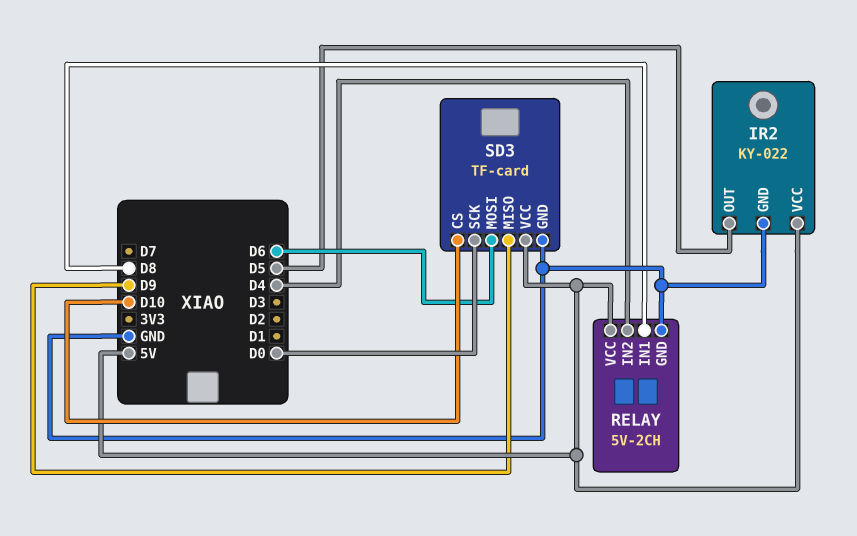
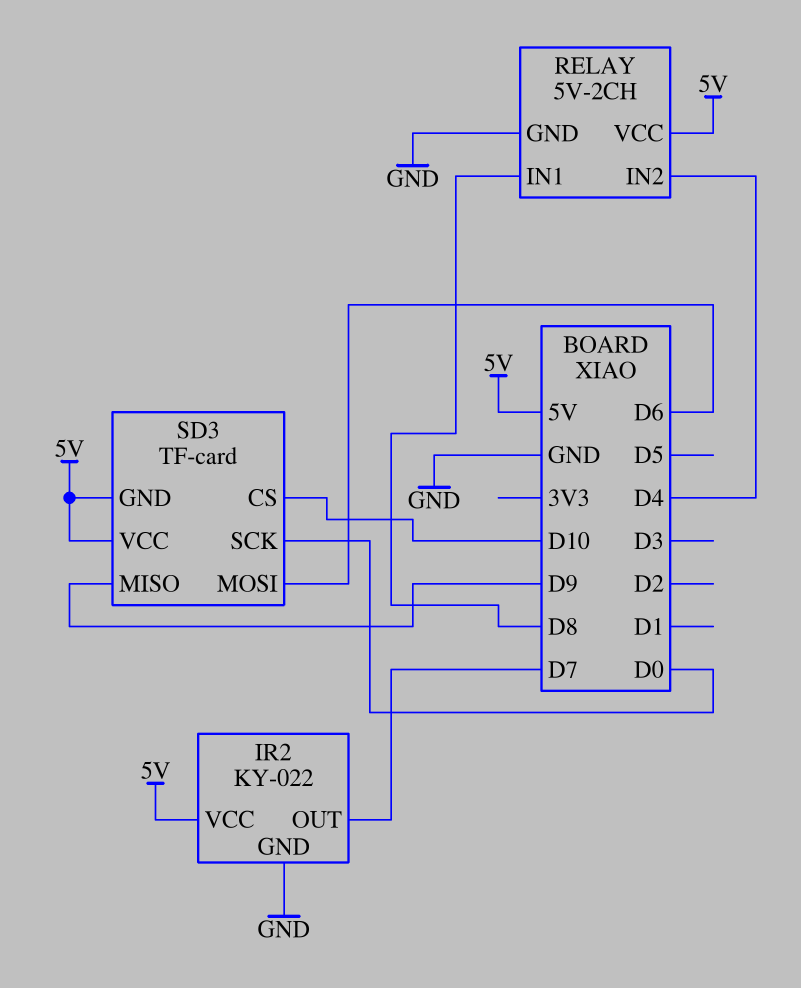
IR2 pin OUT: D5 -> D7
SD3 pin GND: GND -> 5V

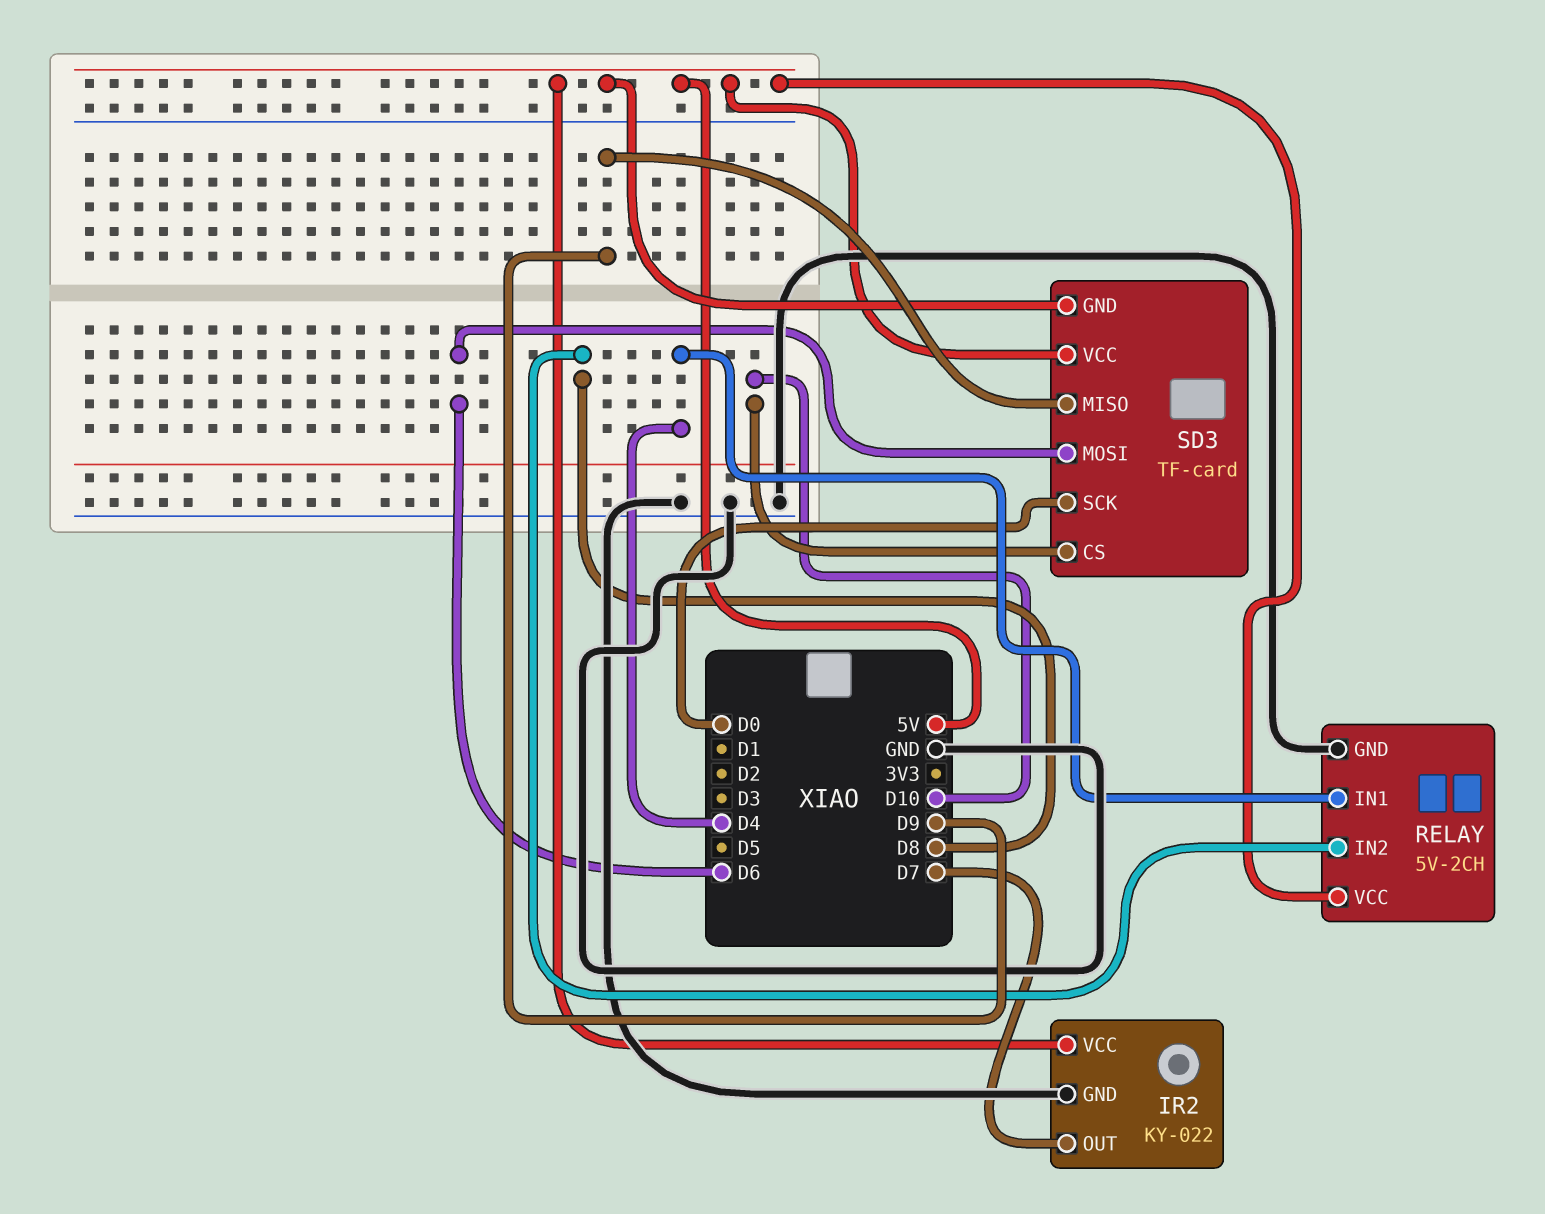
RELAY pin IN1: D8 -> D4
RELAY pin IN2: D4 -> D8

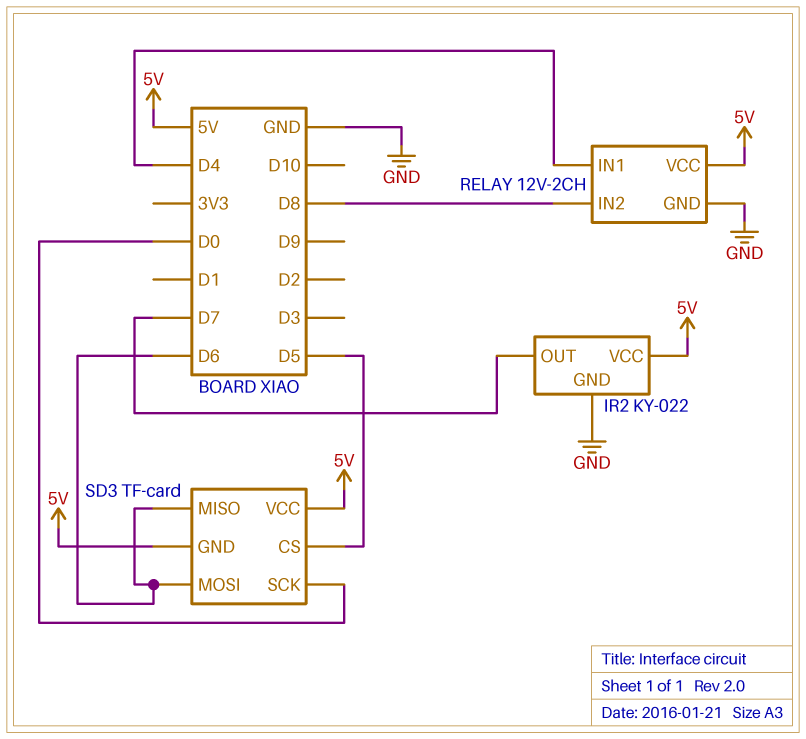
RELAY: 5V-2CH -> 12V-2CH
SD3 pin CS: D10 -> D5
SD3 pin MISO: D9 -> D6

